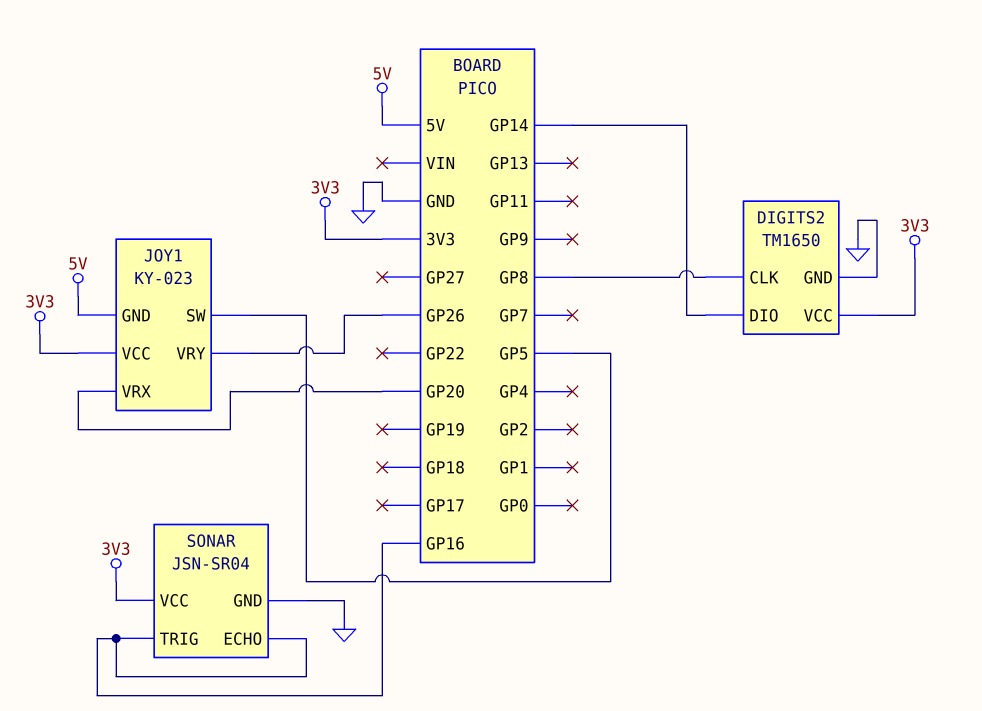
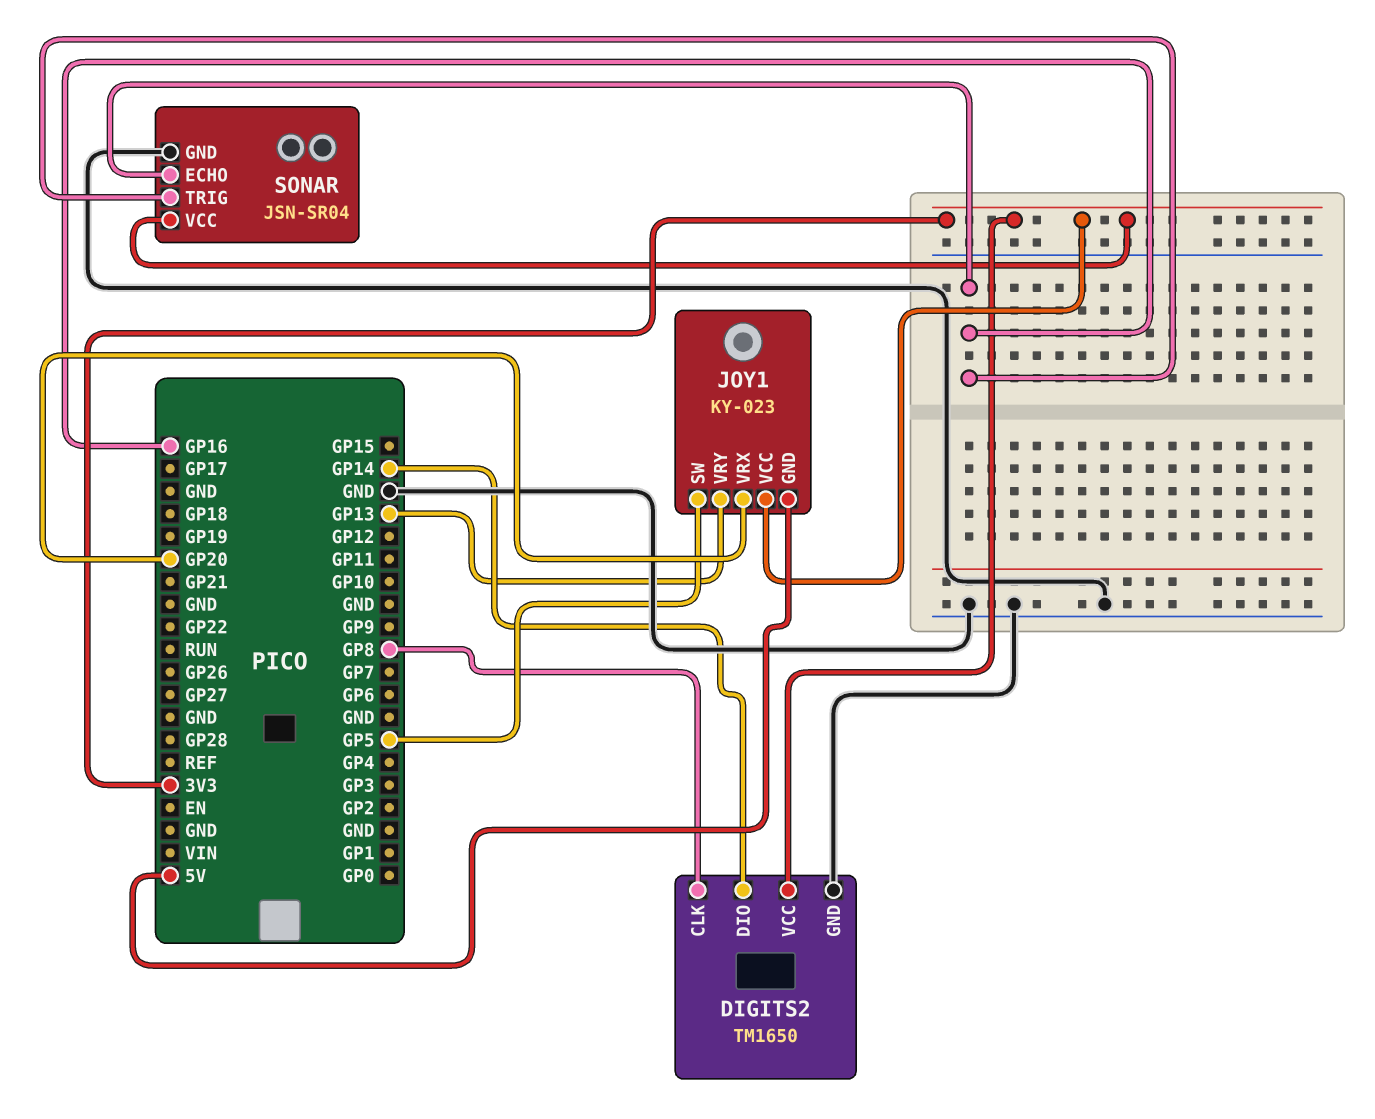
JOY1 pin VRY: GP26 -> GP13

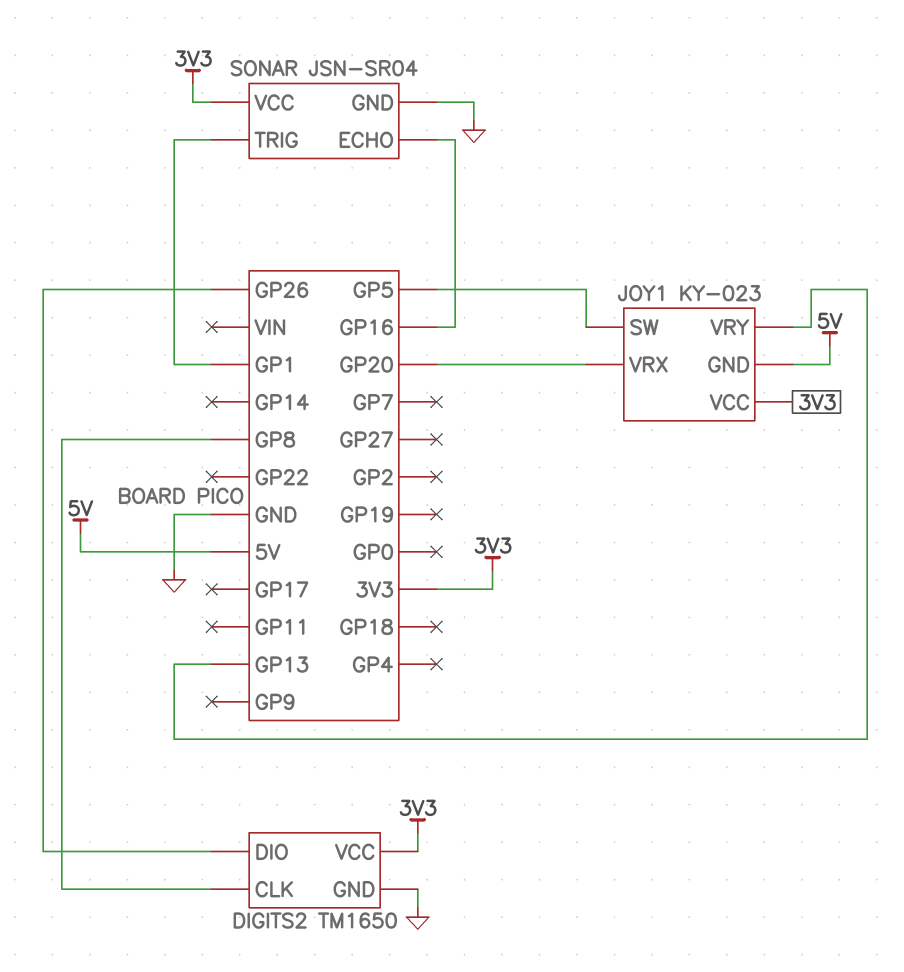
DIGITS2 pin DIO: GP14 -> GP26
SONAR pin TRIG: GP16 -> GP1

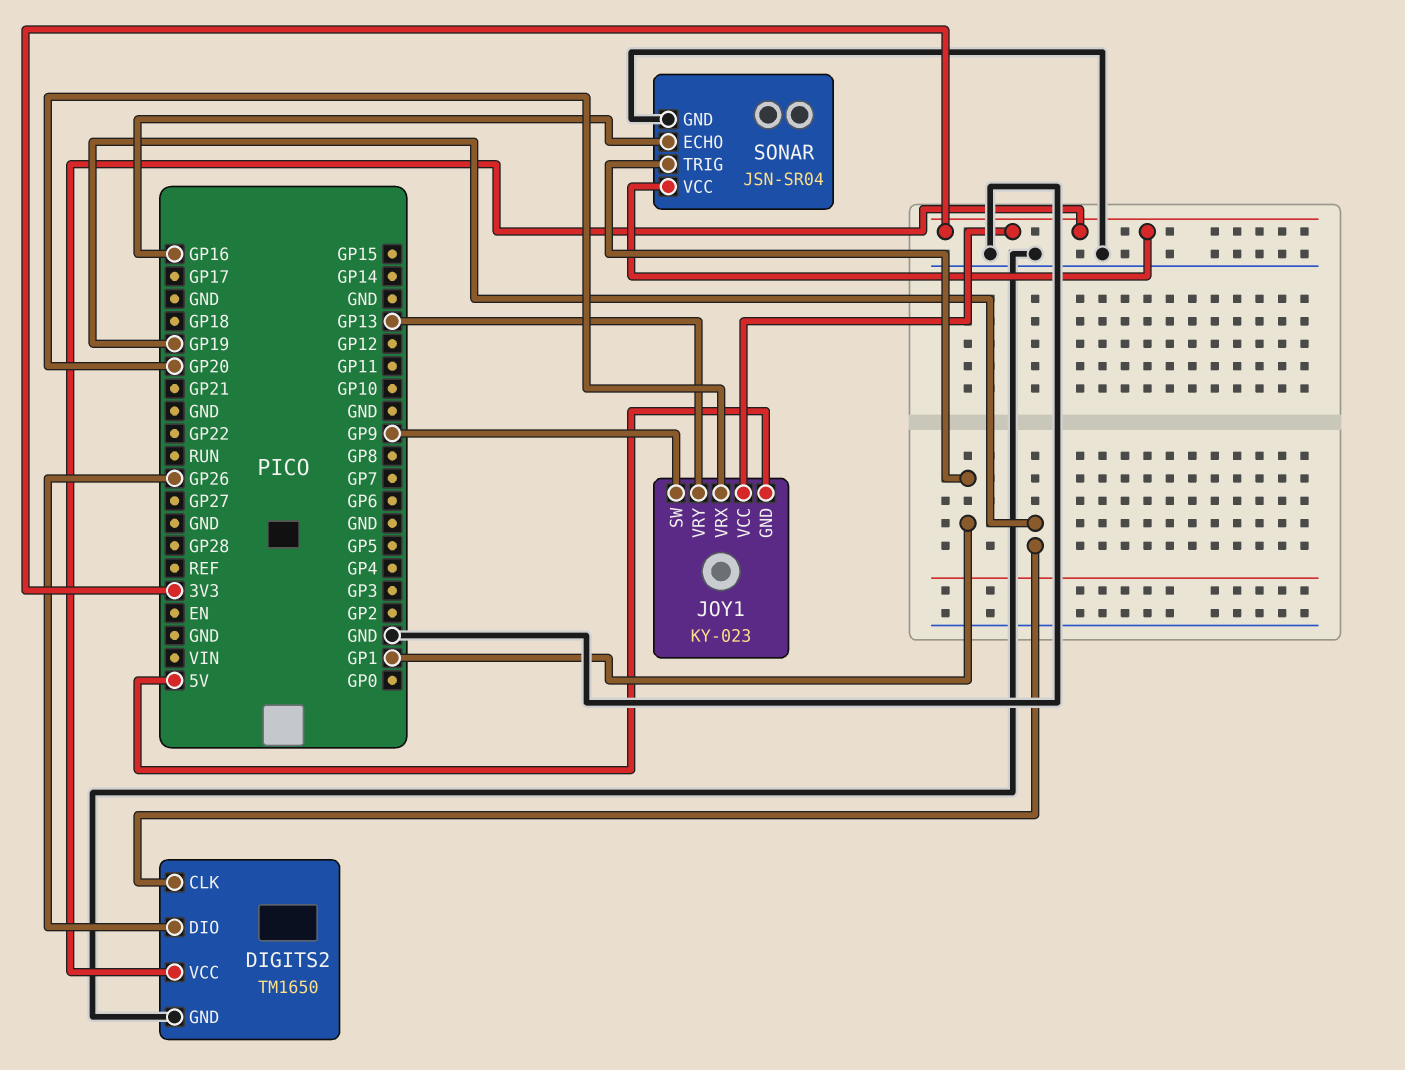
DIGITS2 pin CLK: GP8 -> GP19
JOY1 pin SW: GP5 -> GP9

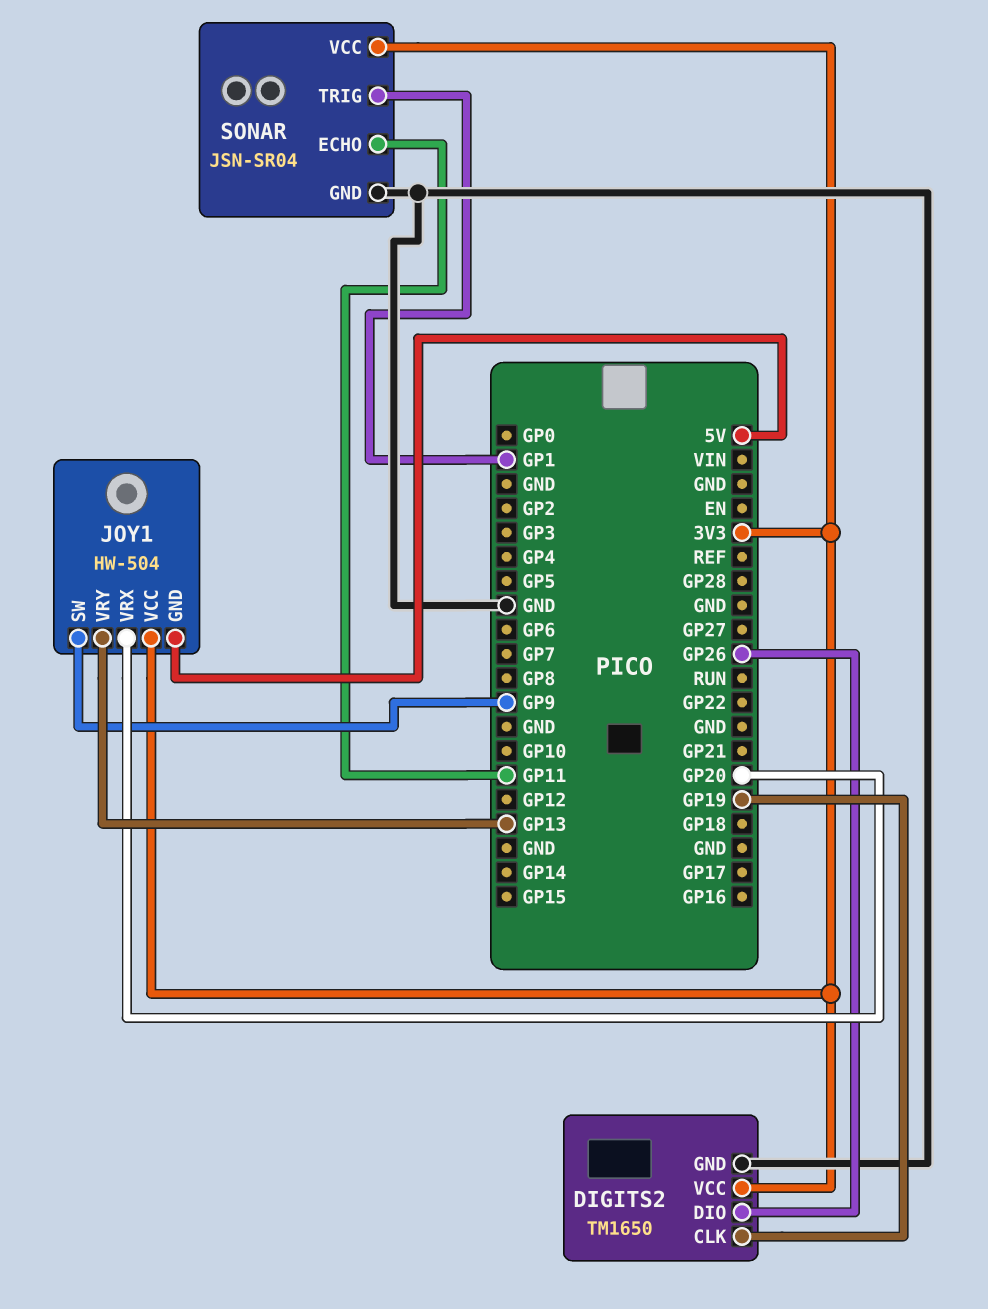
JOY1: KY-023 -> HW-504
SONAR pin ECHO: GP16 -> GP11

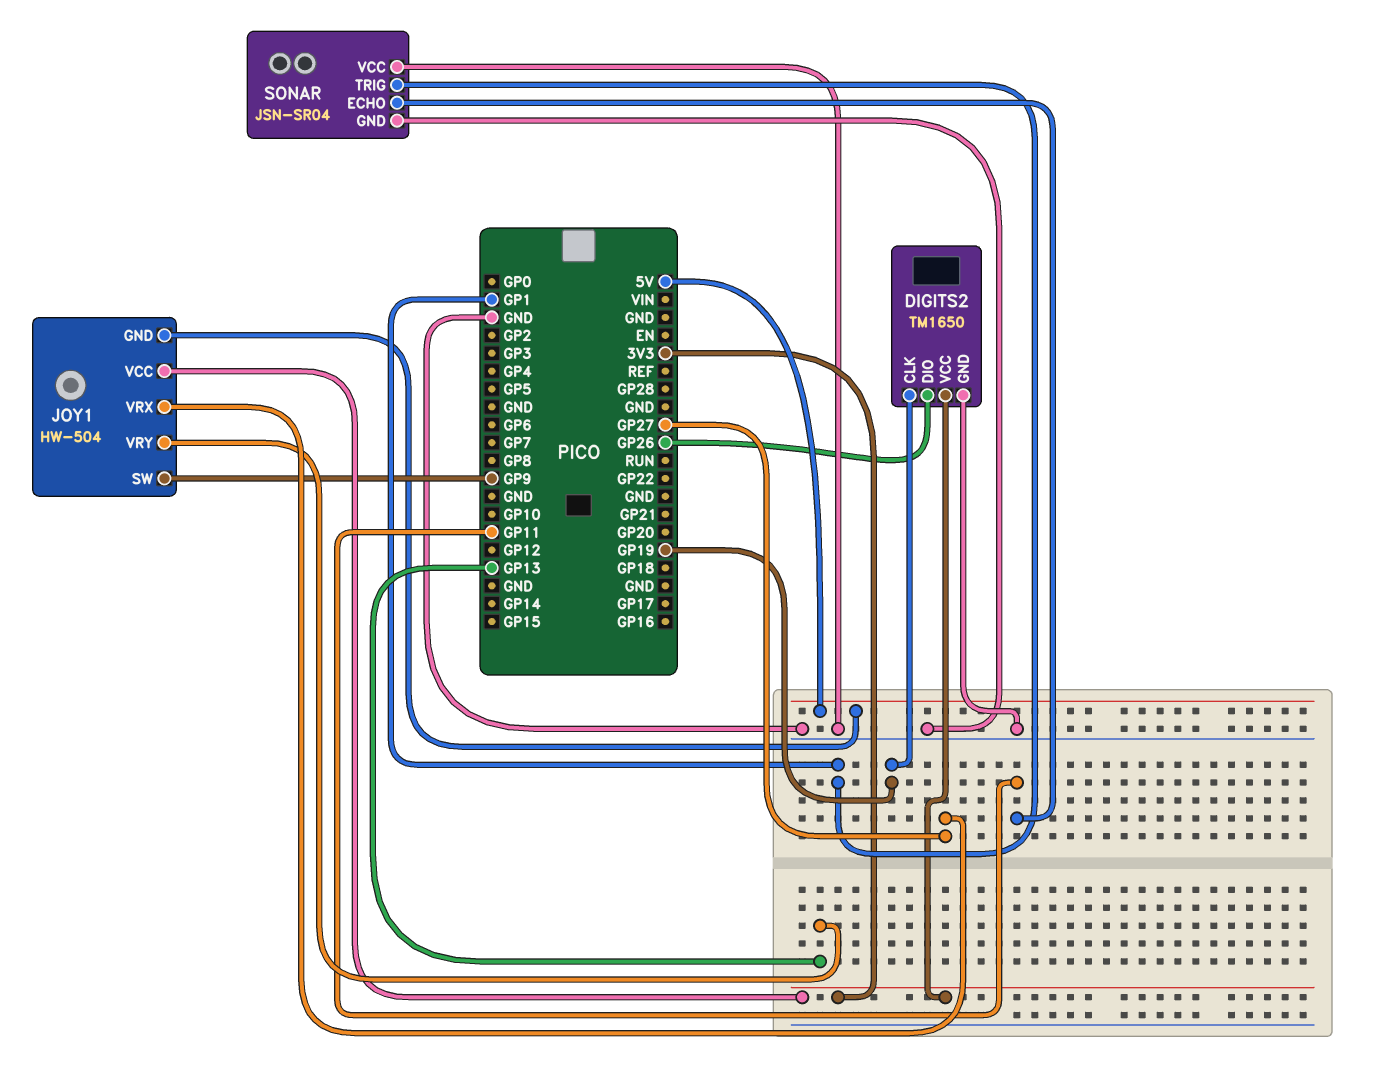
JOY1 pin VRX: GP20 -> GP27
SONAR pin VCC: 3V3 -> GND

